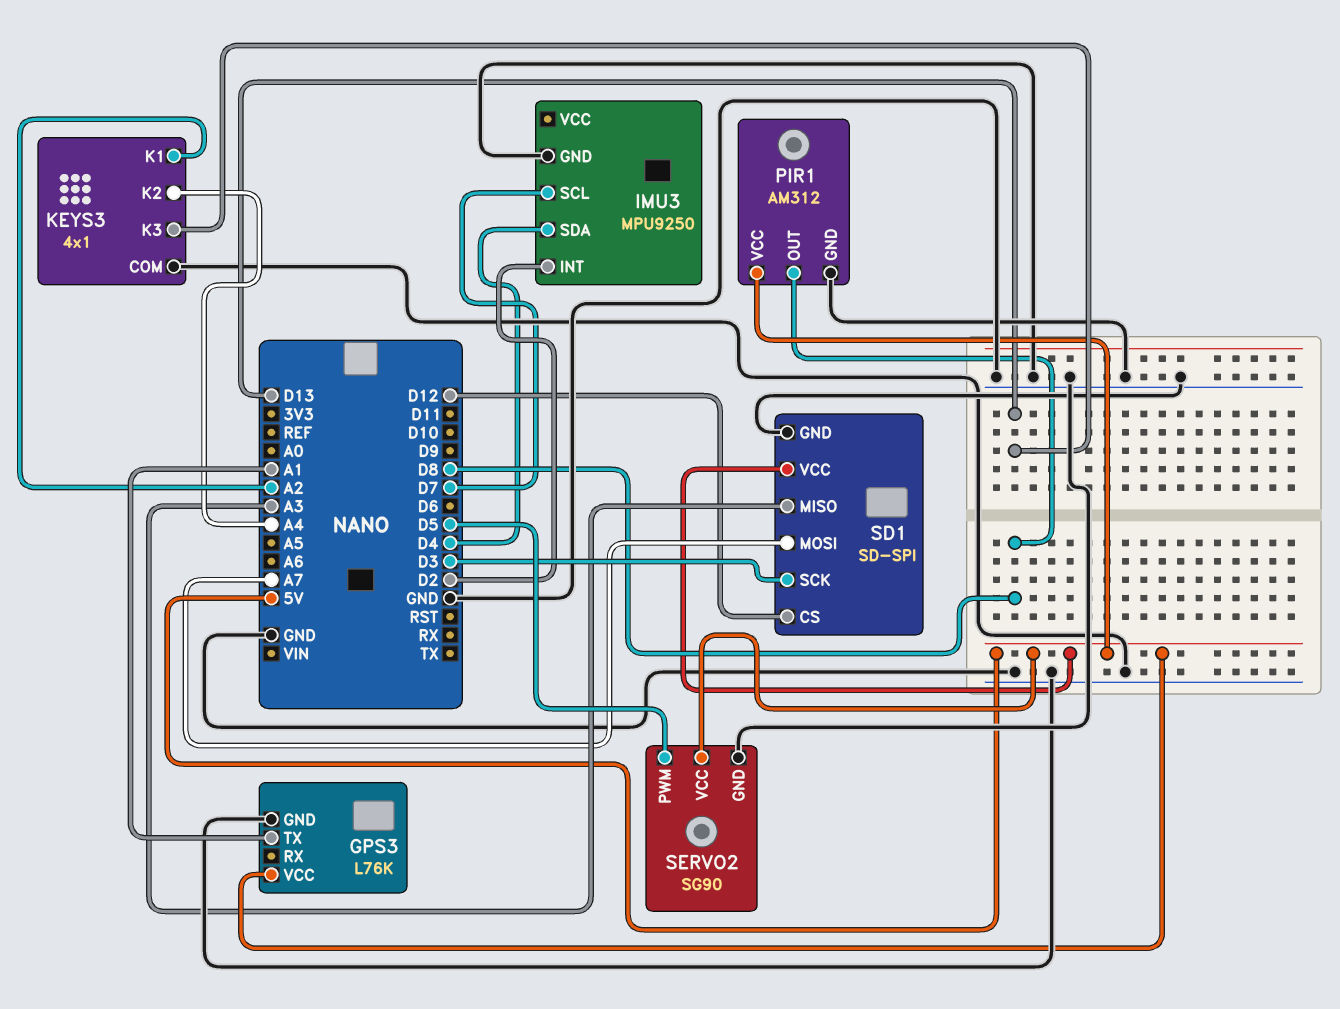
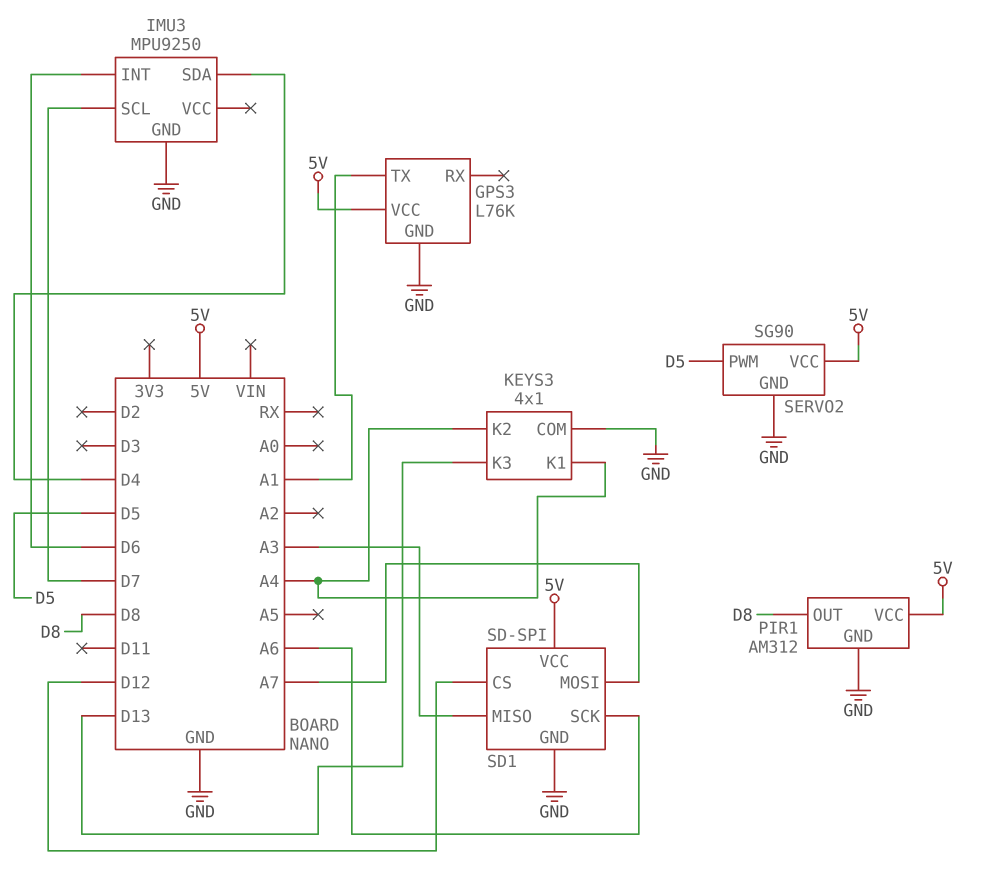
IMU3 pin INT: D2 -> D6
KEYS3 pin K1: A2 -> A4
SD1 pin SCK: D3 -> A6

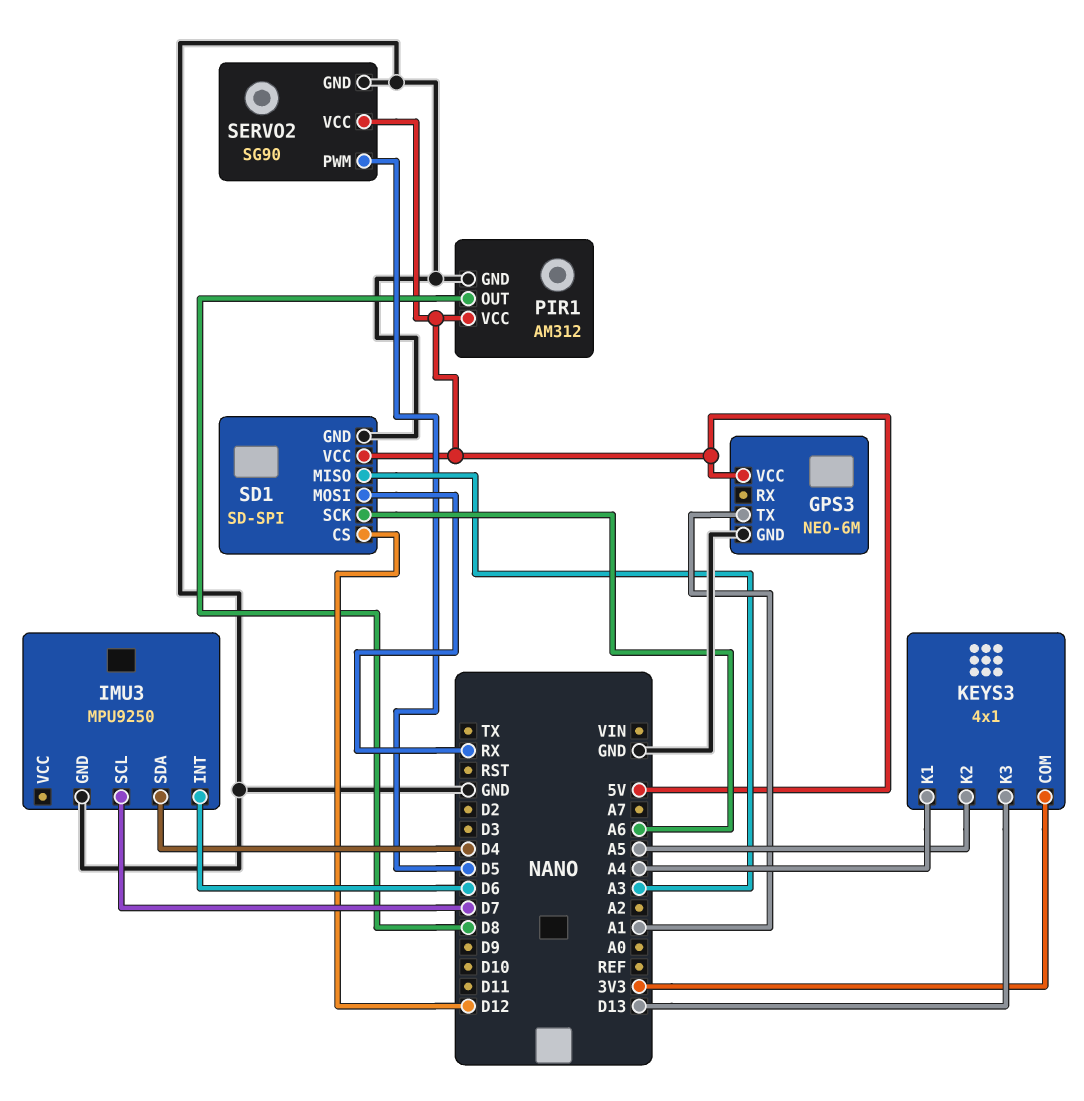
GPS3: L76K -> NEO-6M
KEYS3 pin COM: GND -> 3V3
KEYS3 pin K2: A4 -> A5
SD1 pin MOSI: A7 -> RX

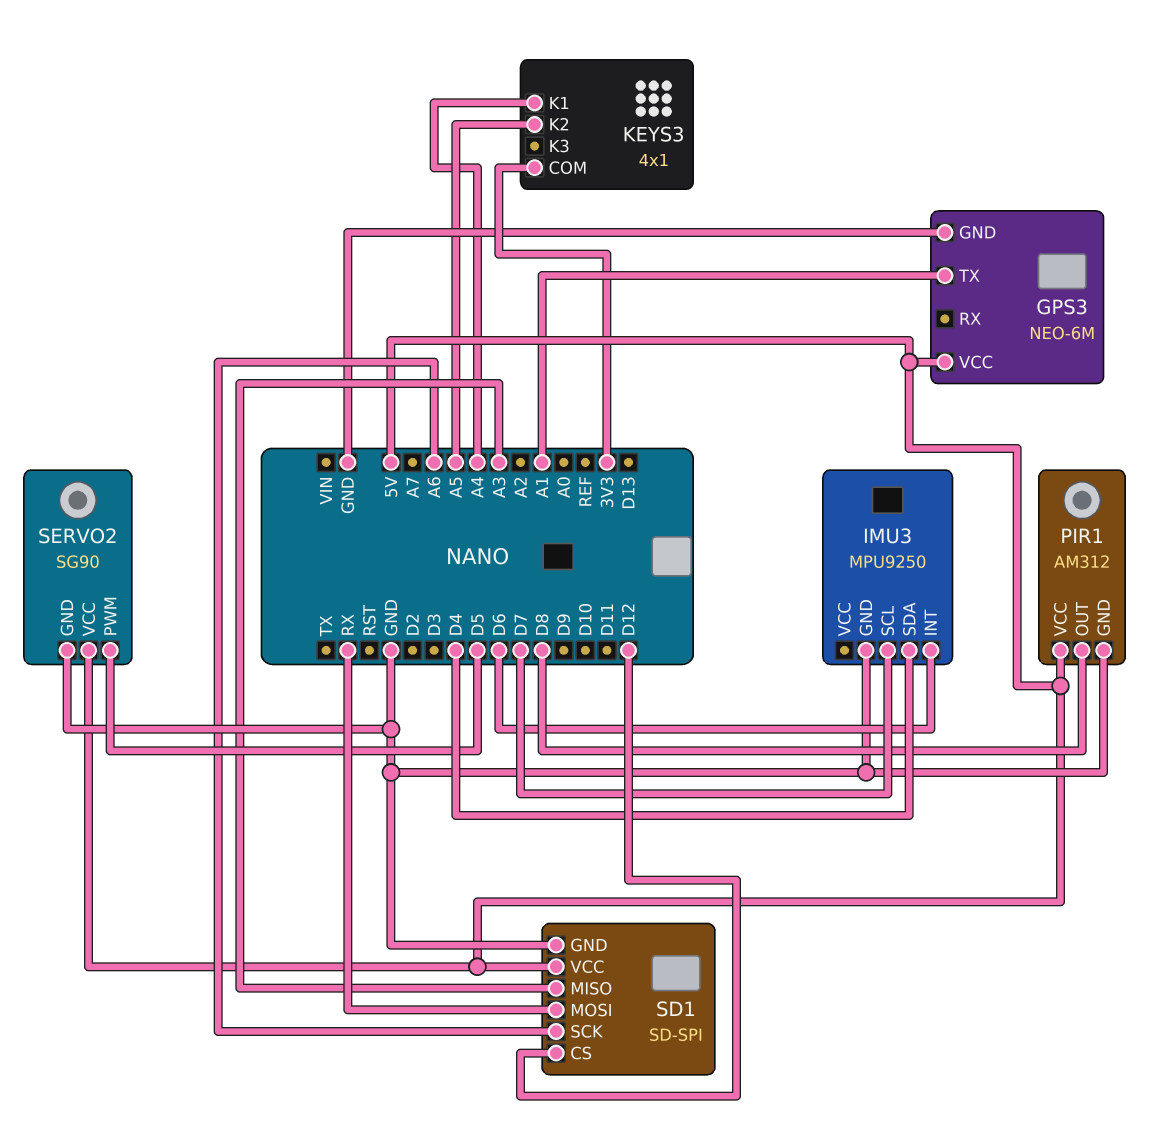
KEYS3 pin K3: D13 -> none

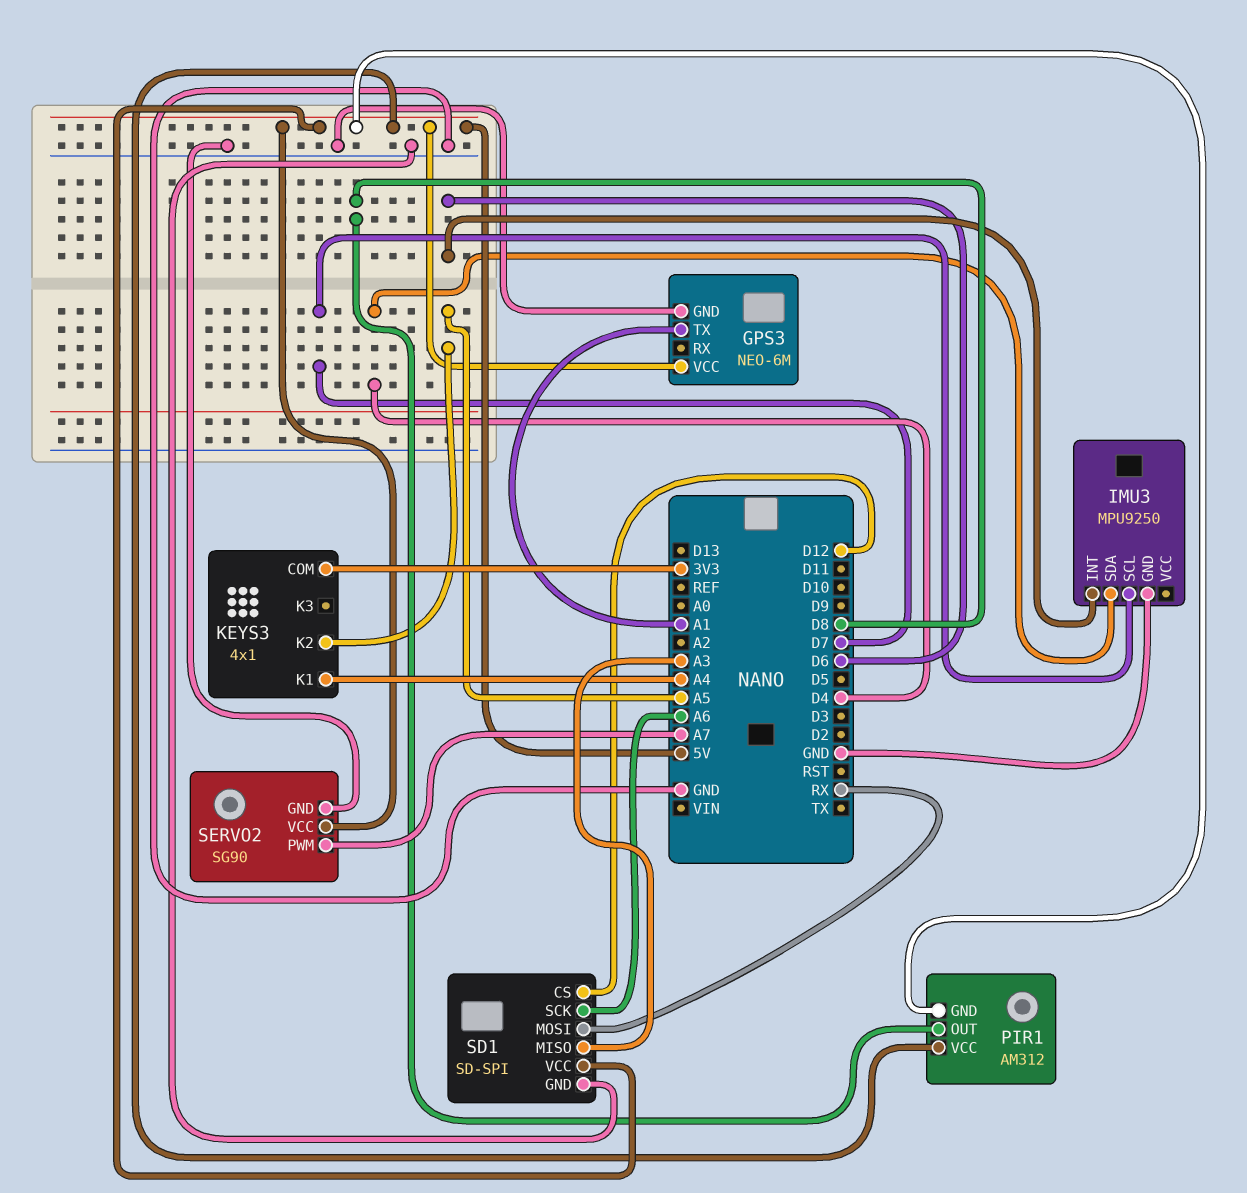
PIR1 pin GND: GND -> 5V
SERVO2 pin PWM: D5 -> A7

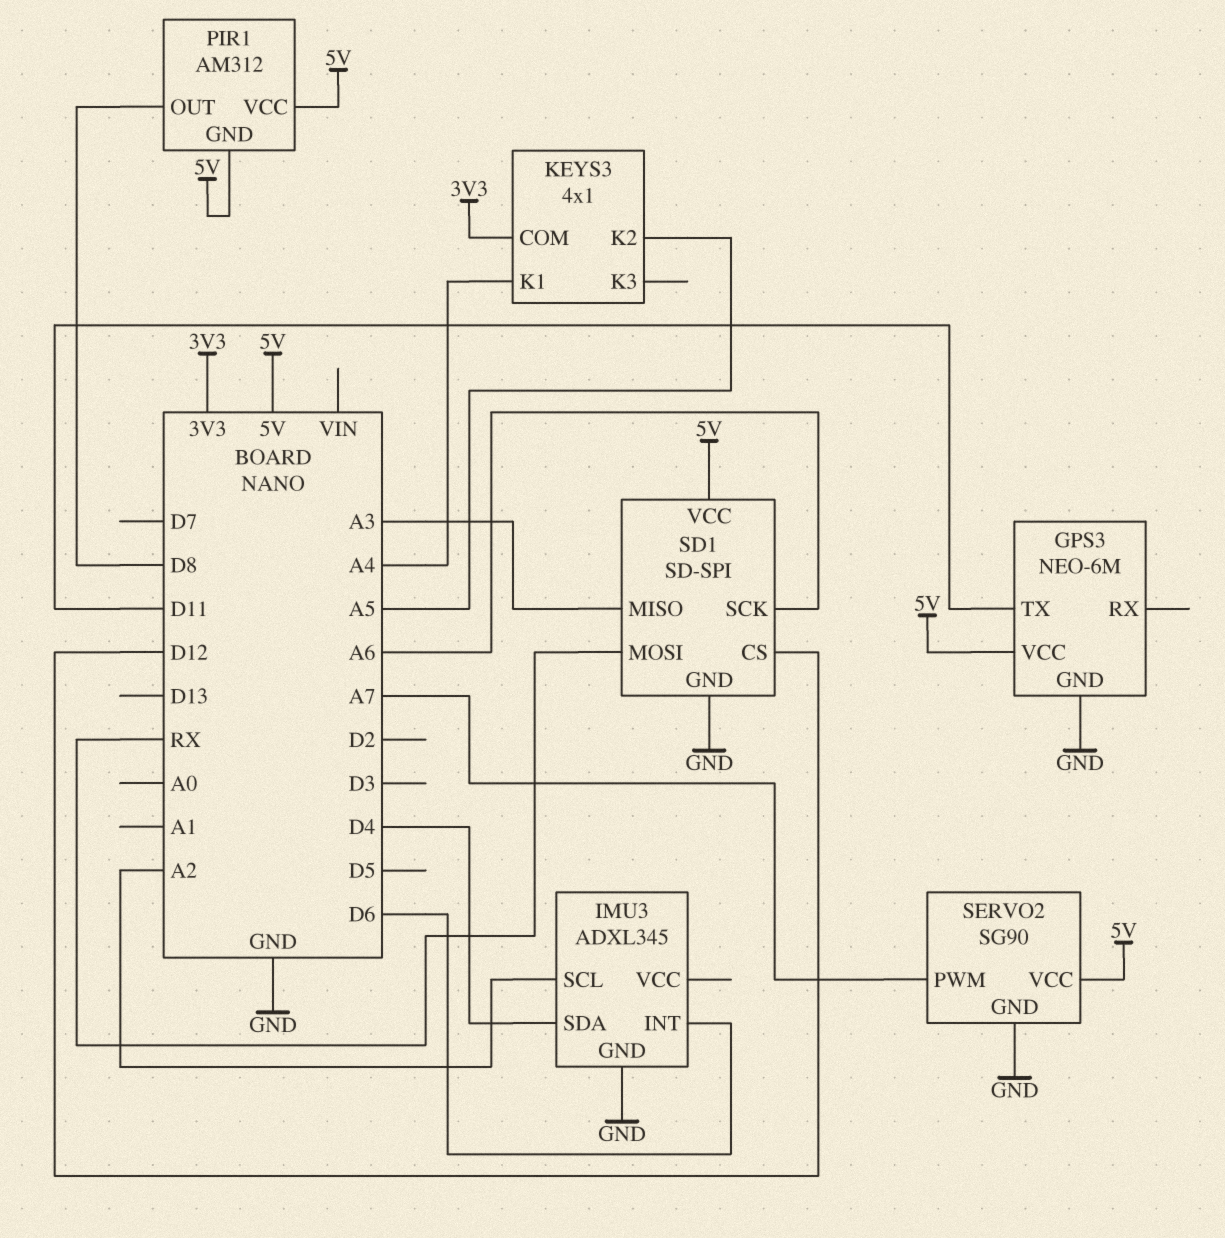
GPS3 pin TX: A1 -> D11
IMU3: MPU9250 -> ADXL345
IMU3 pin SCL: D7 -> A2

